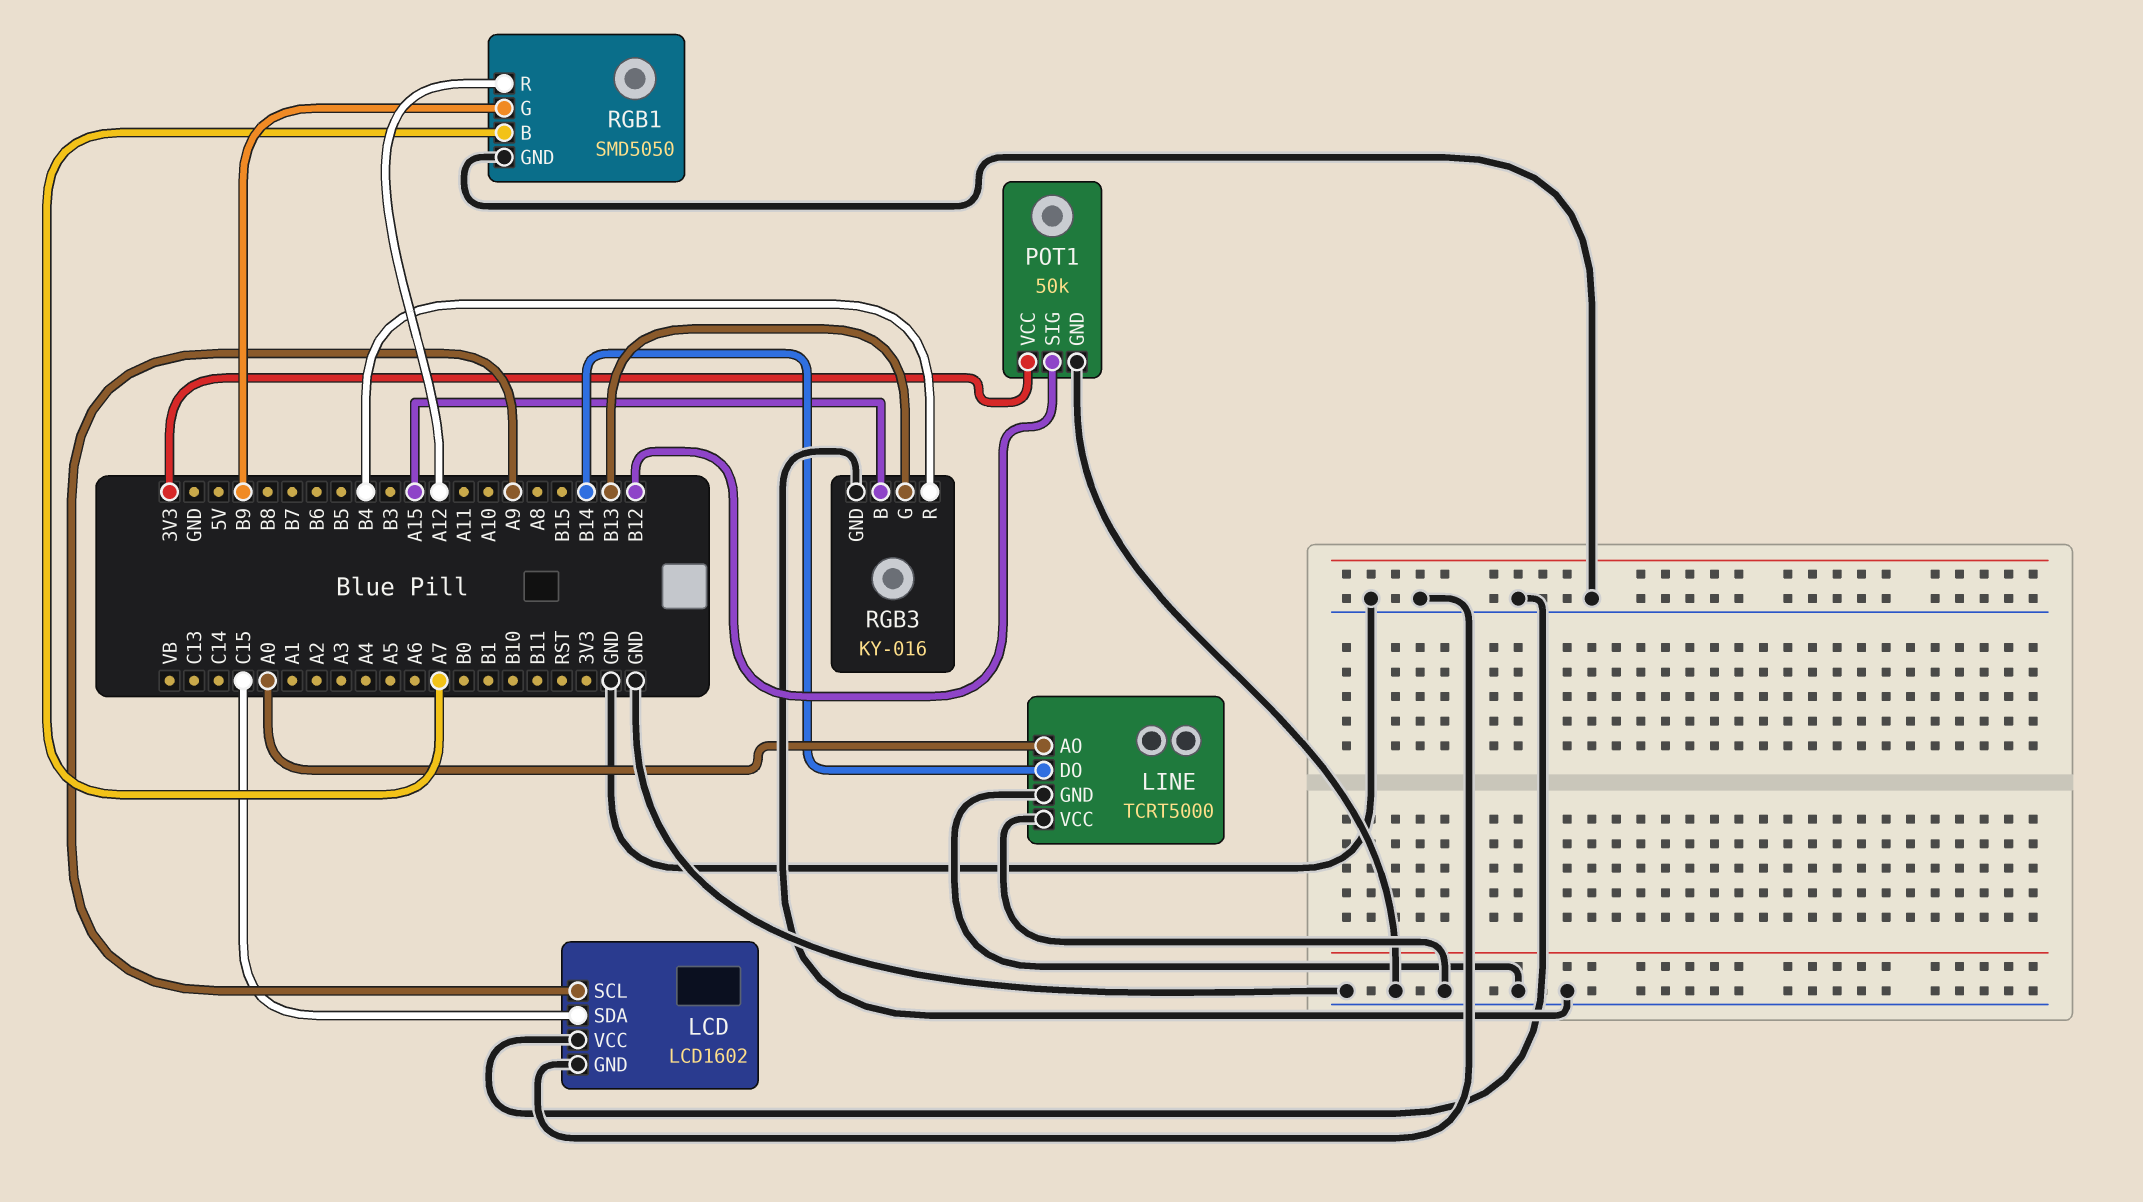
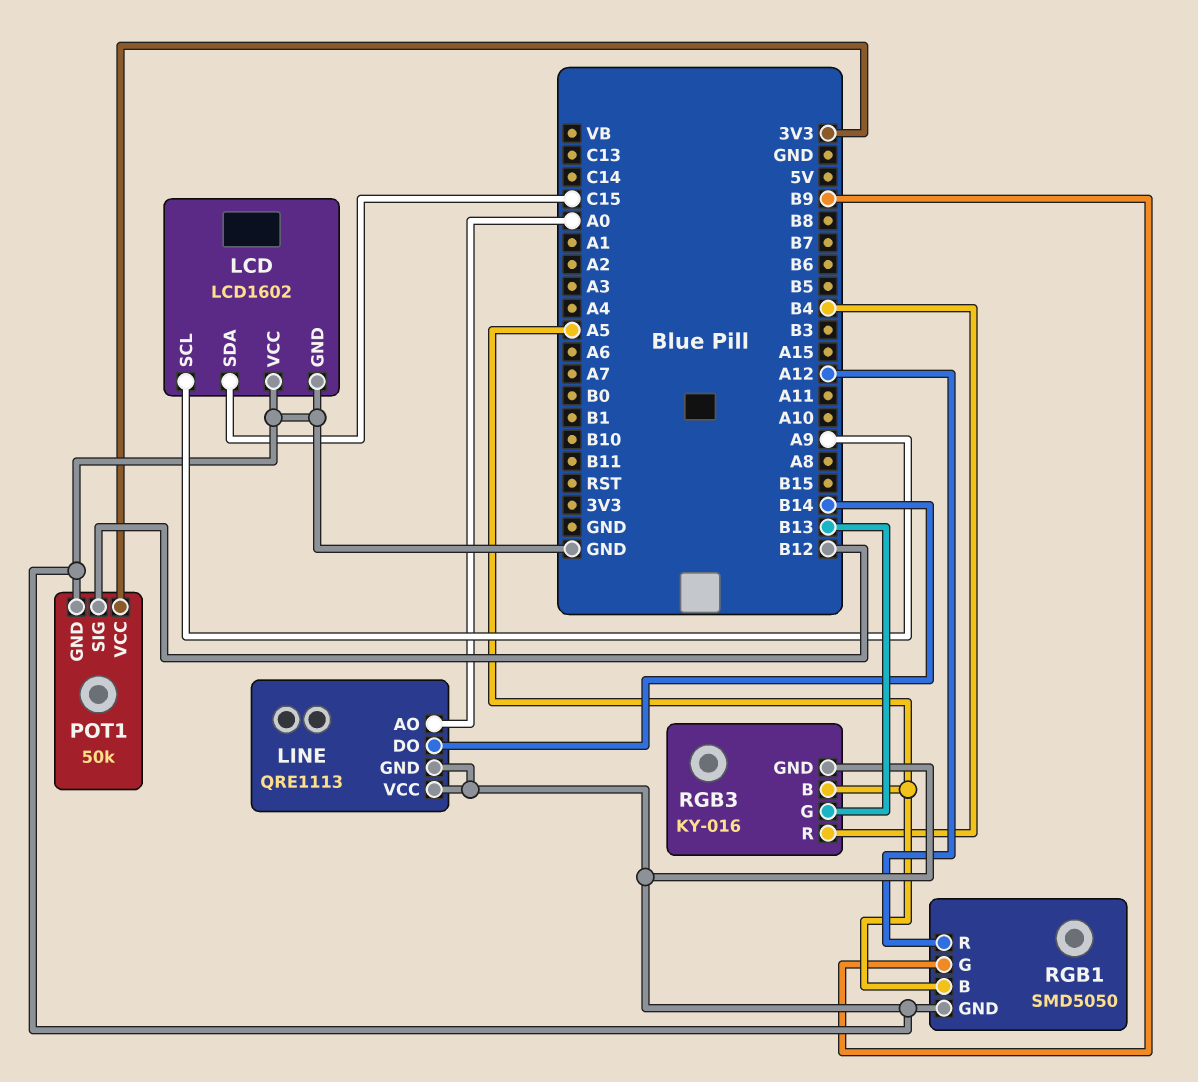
LINE: TCRT5000 -> QRE1113
RGB1 pin B: A7 -> A5
RGB3 pin B: A15 -> A5

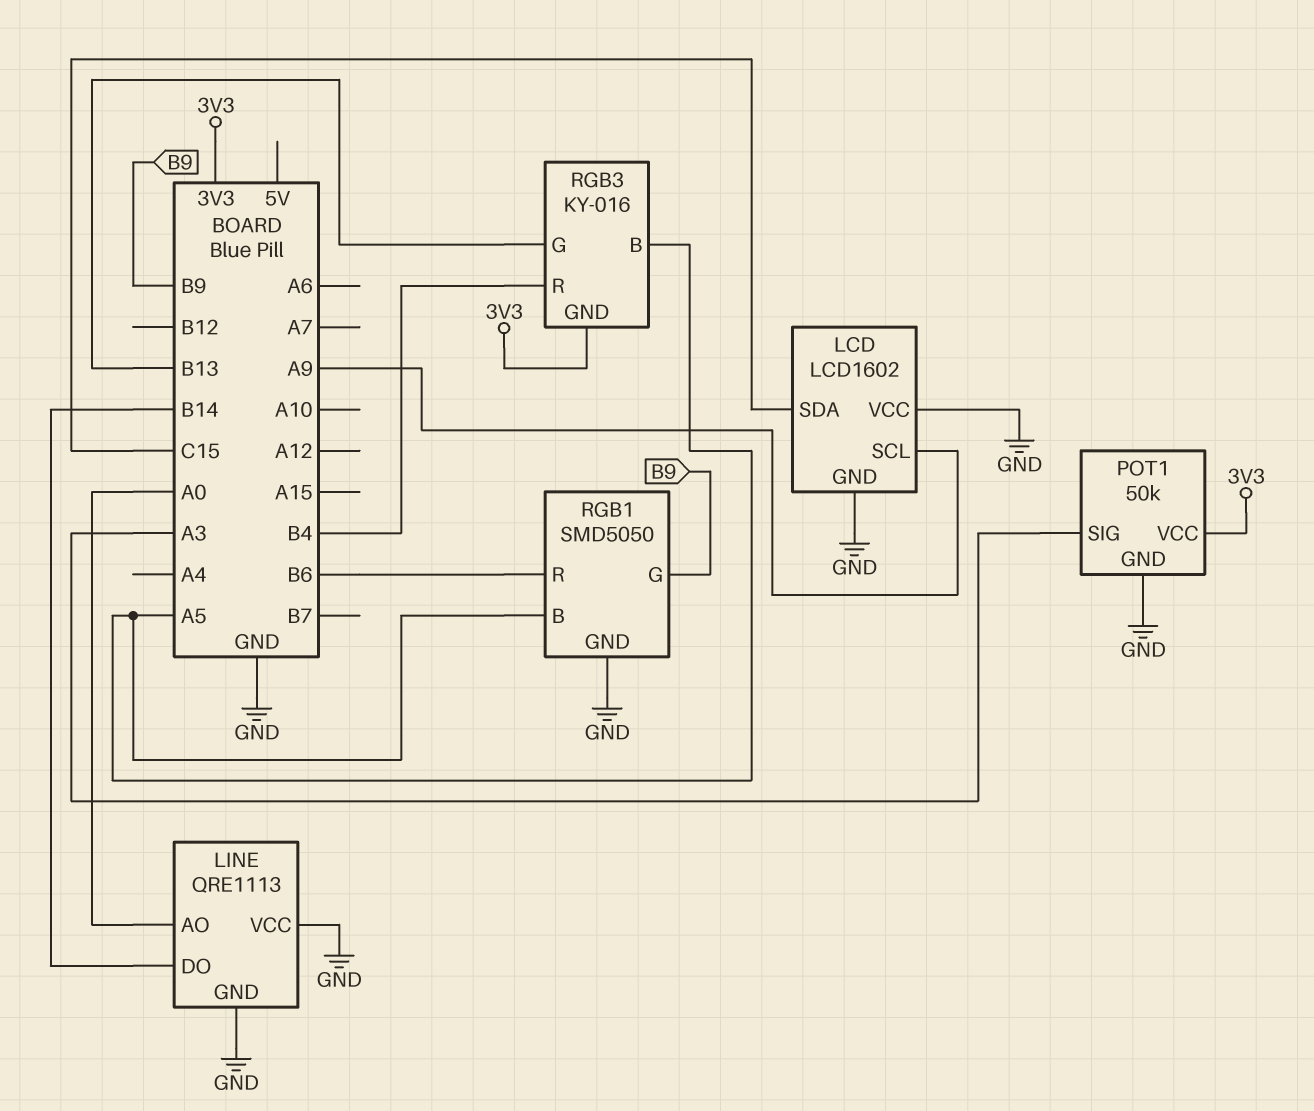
POT1 pin SIG: B12 -> A3
RGB1 pin R: A12 -> B6
RGB3 pin GND: GND -> 3V3

